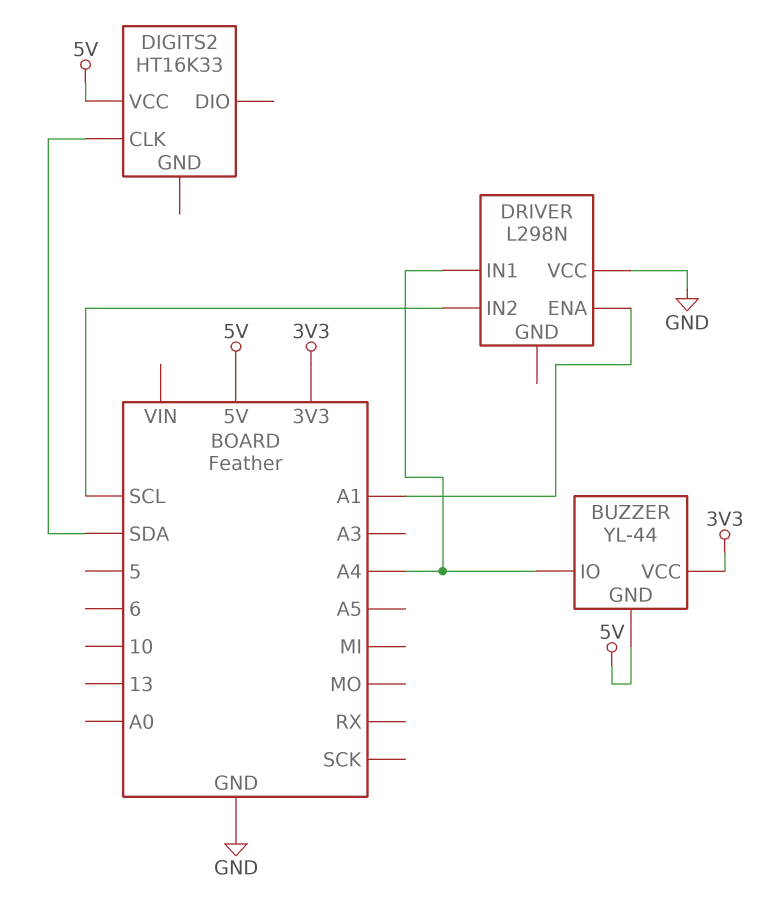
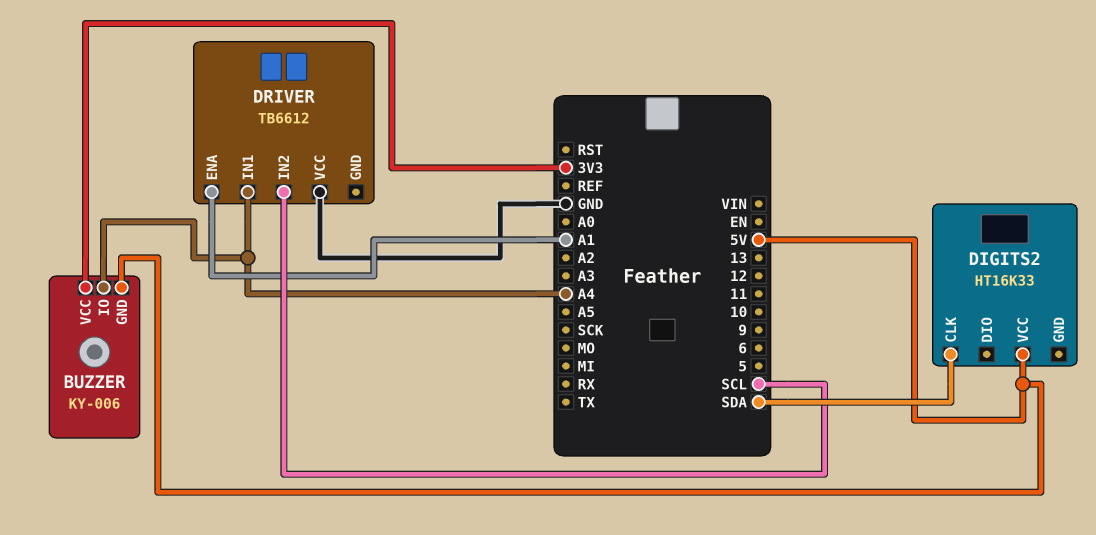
BUZZER: YL-44 -> KY-006
DRIVER: L298N -> TB6612

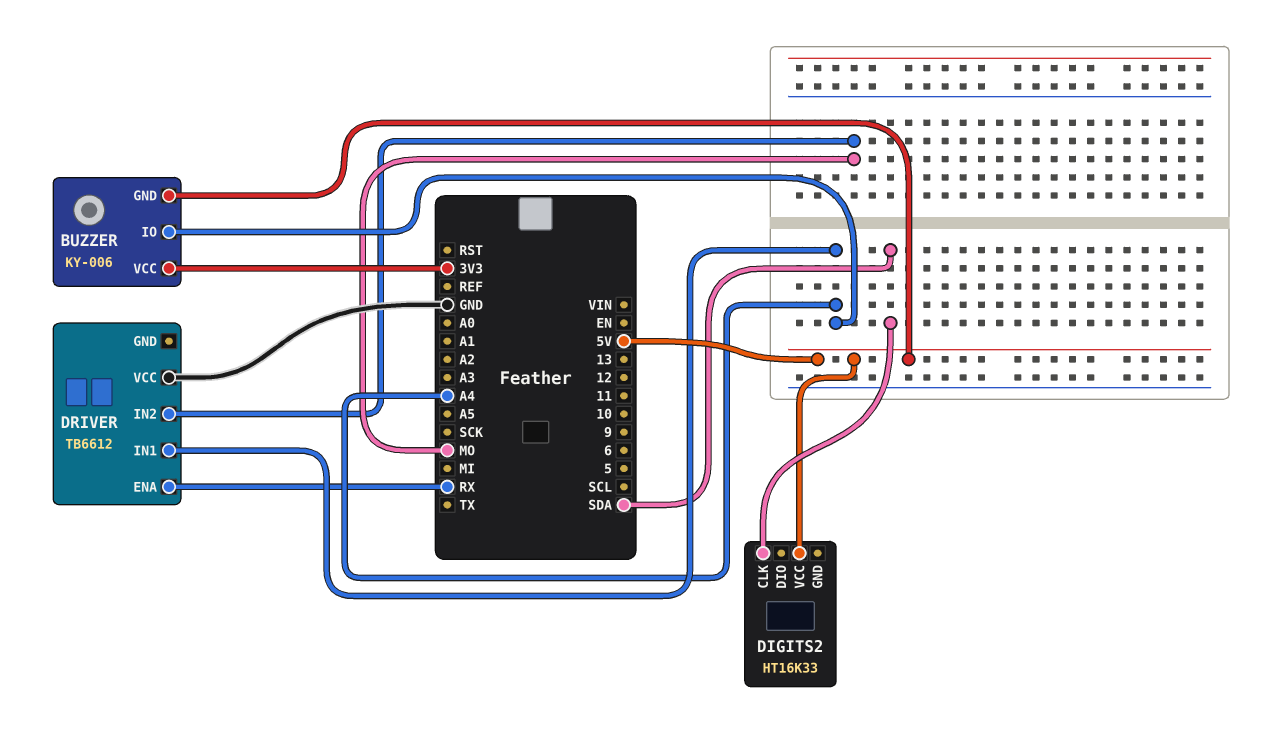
DRIVER pin ENA: A1 -> RX
DRIVER pin IN2: SCL -> MO

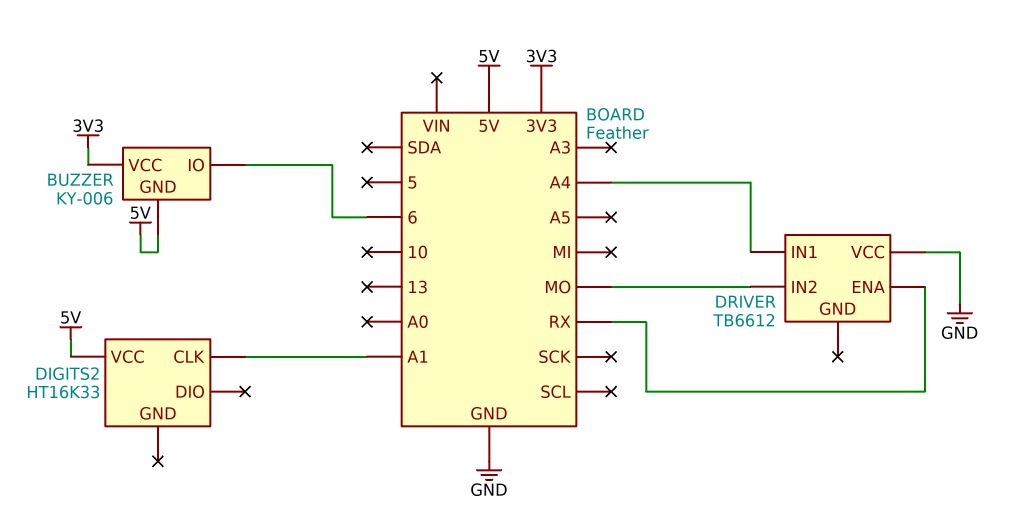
BUZZER pin IO: A4 -> 6
DIGITS2 pin CLK: SDA -> A1

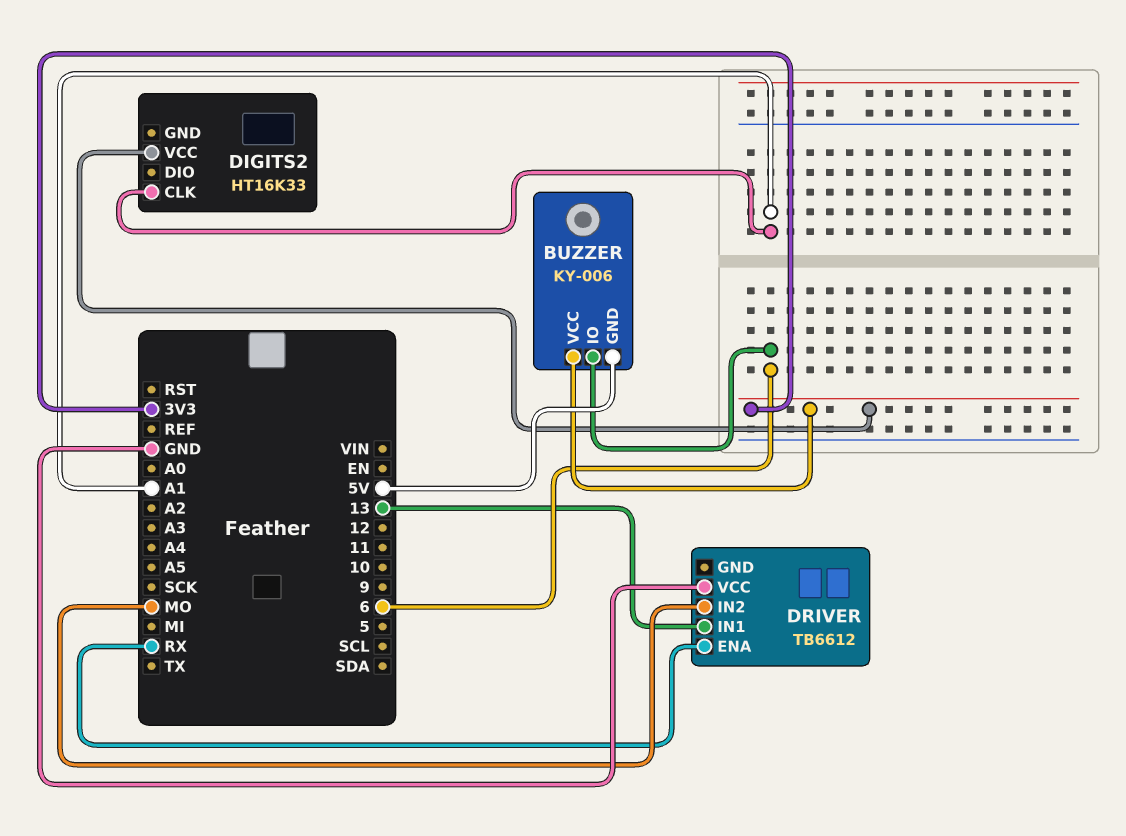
DIGITS2 pin VCC: 5V -> 3V3
DRIVER pin IN1: A4 -> 13

